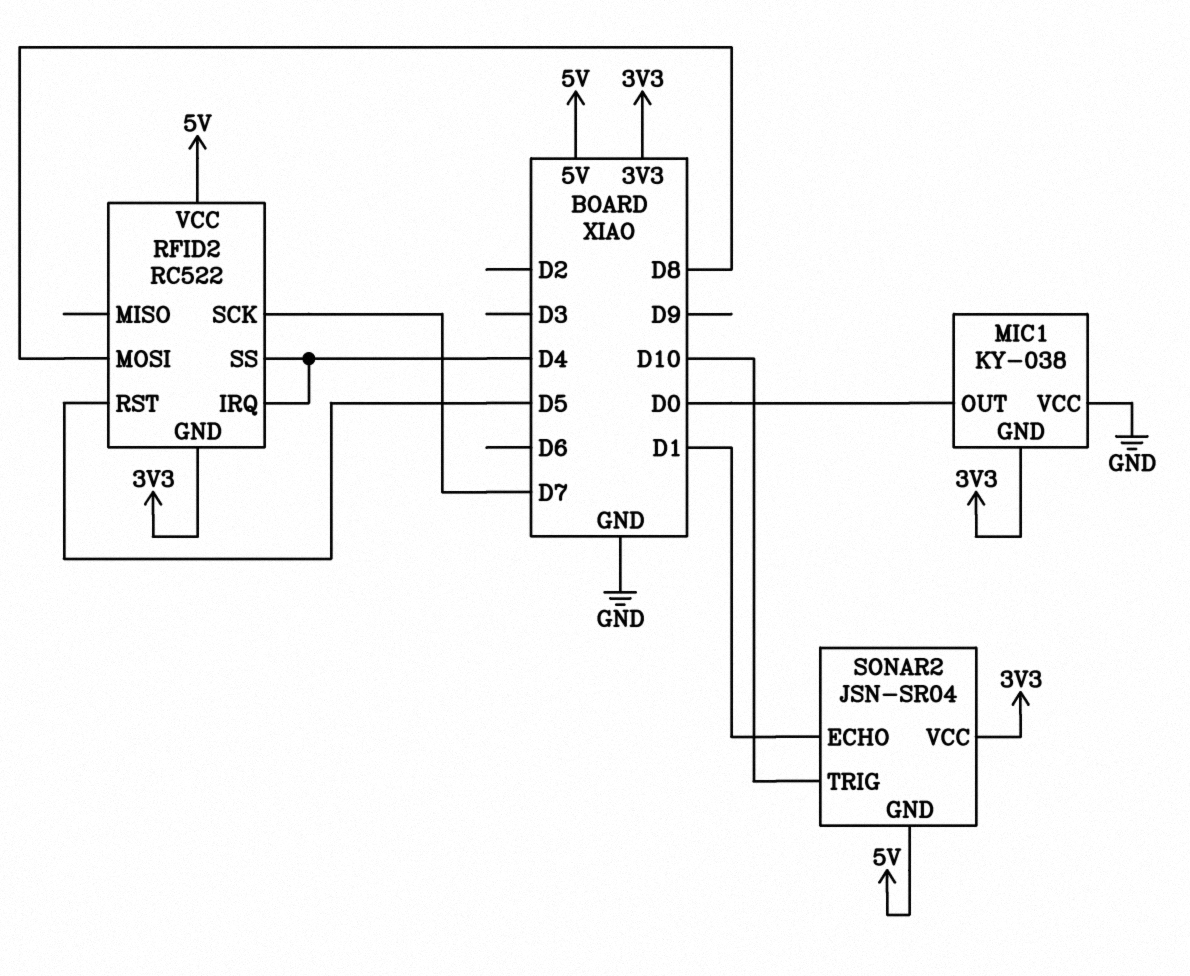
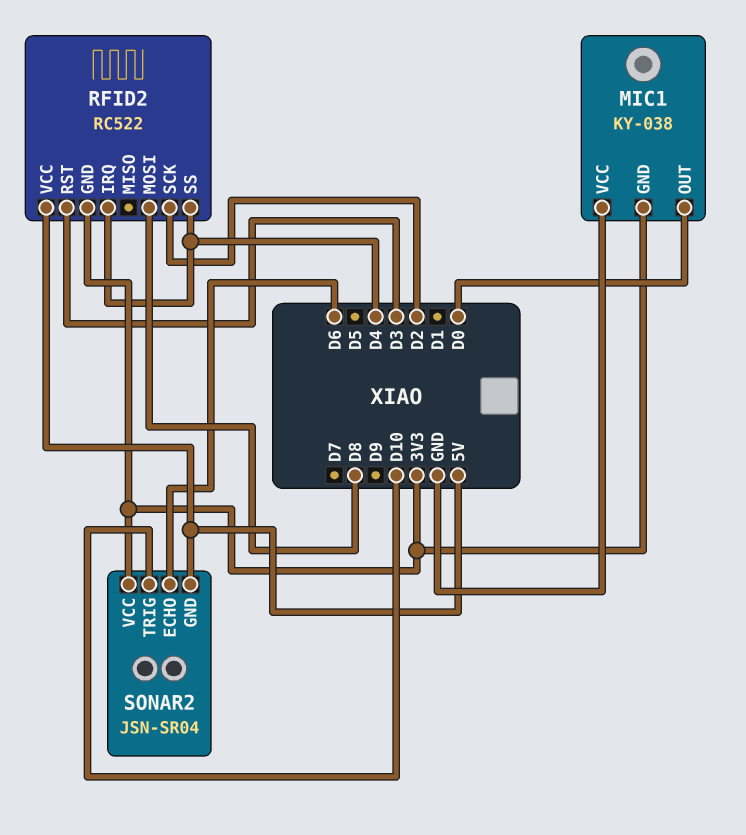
RFID2 pin RST: D5 -> D3
RFID2 pin SCK: D7 -> D2
SONAR2 pin ECHO: D1 -> D6

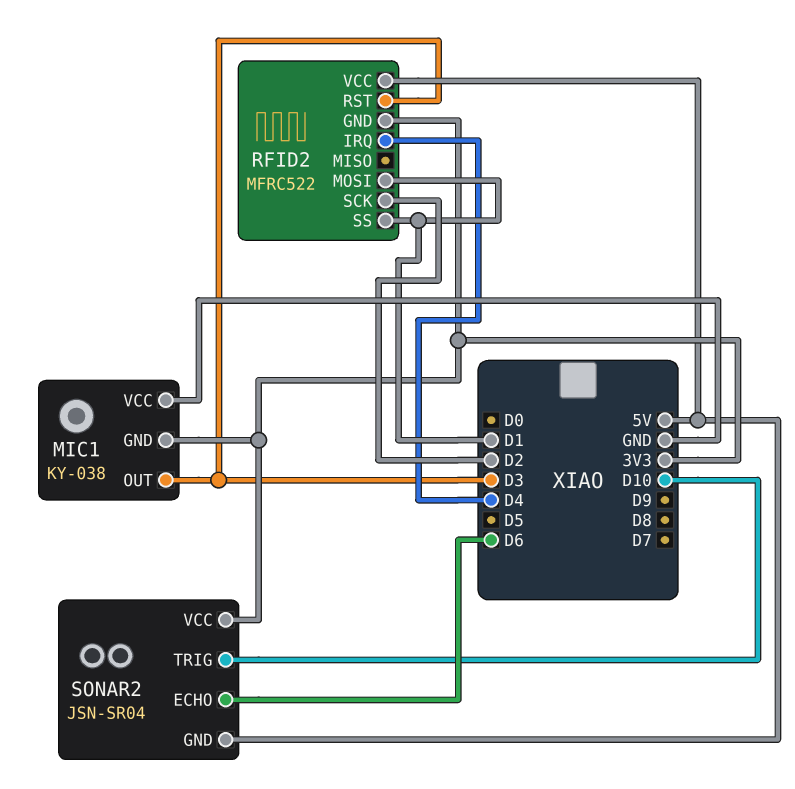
MIC1 pin OUT: D0 -> D3
RFID2: RC522 -> MFRC522
RFID2 pin MOSI: D8 -> D1
RFID2 pin SS: D4 -> D1

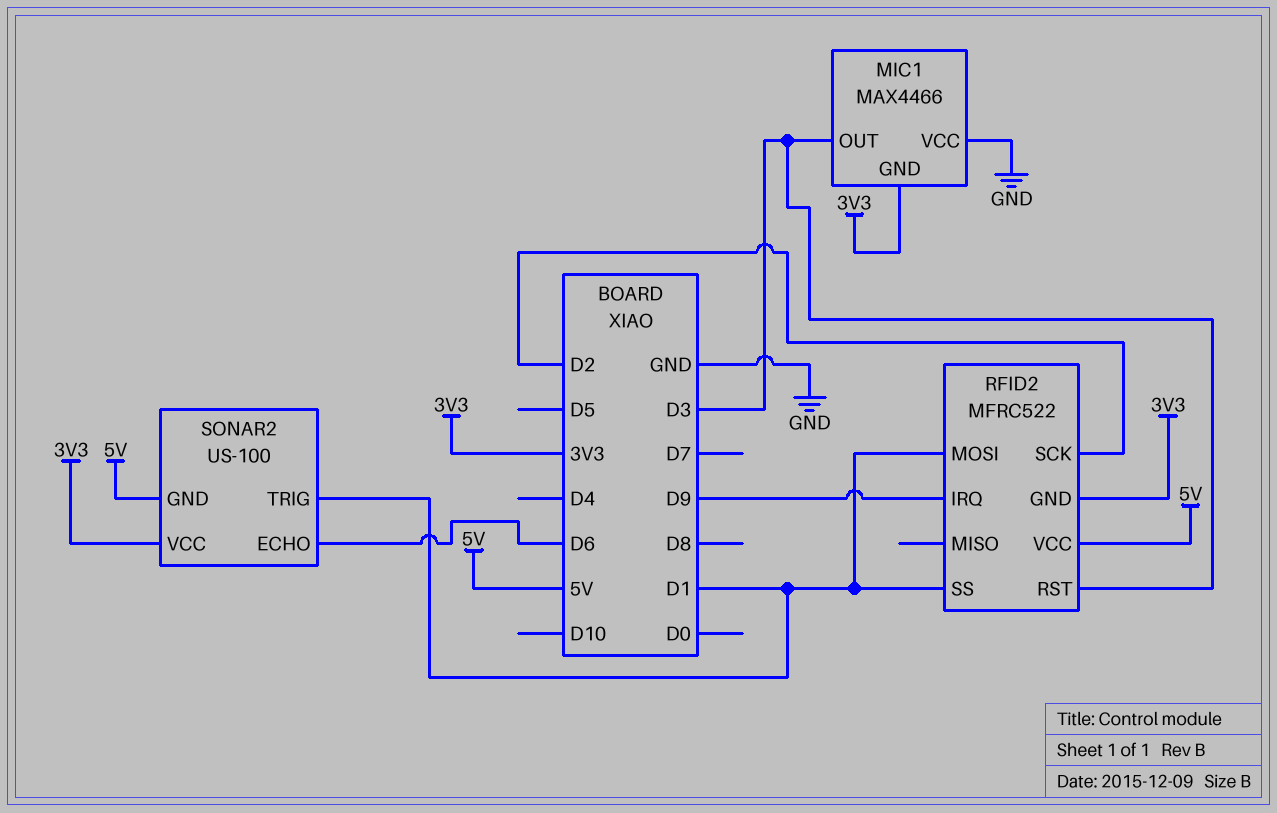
MIC1: KY-038 -> MAX4466
RFID2 pin IRQ: D4 -> D9
SONAR2: JSN-SR04 -> US-100
SONAR2 pin TRIG: D10 -> D1

